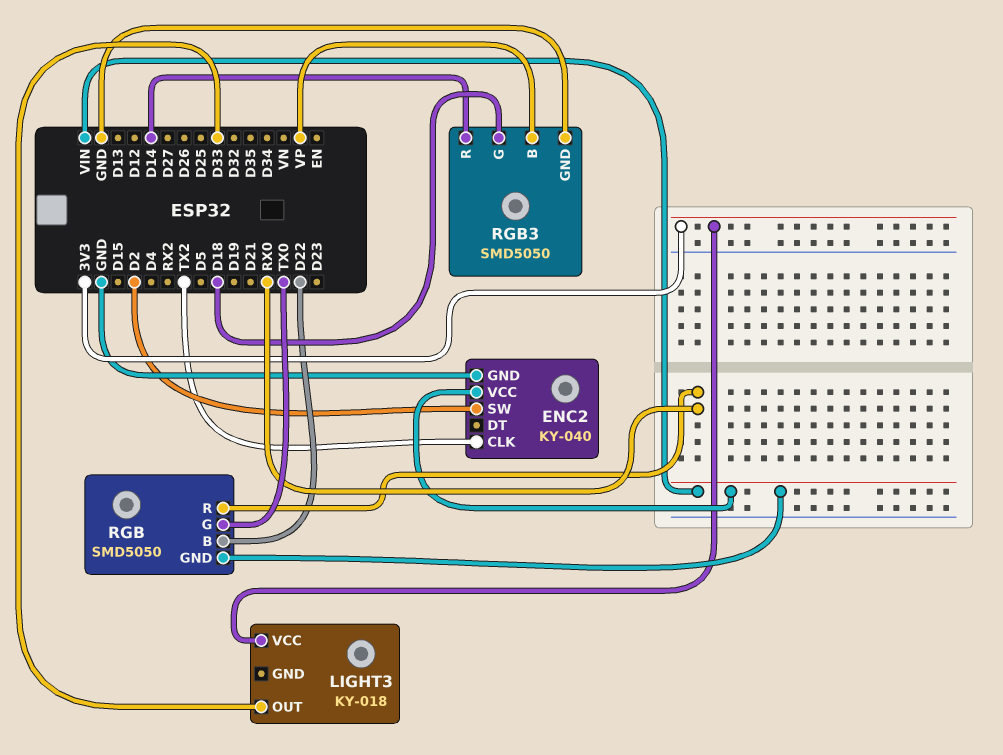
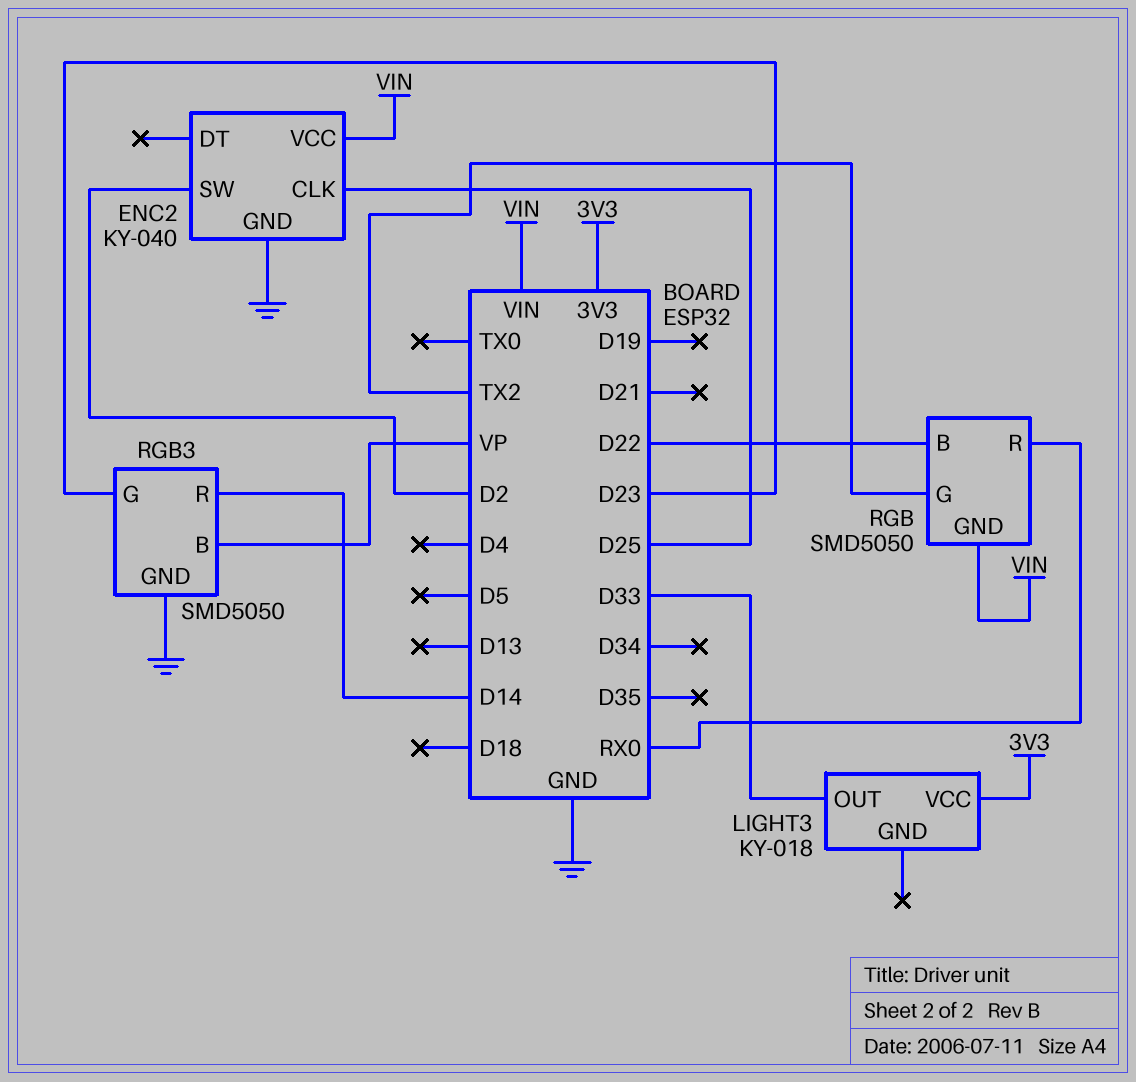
ENC2 pin CLK: TX2 -> D25
RGB pin G: TX0 -> TX2
RGB3 pin G: D18 -> D23

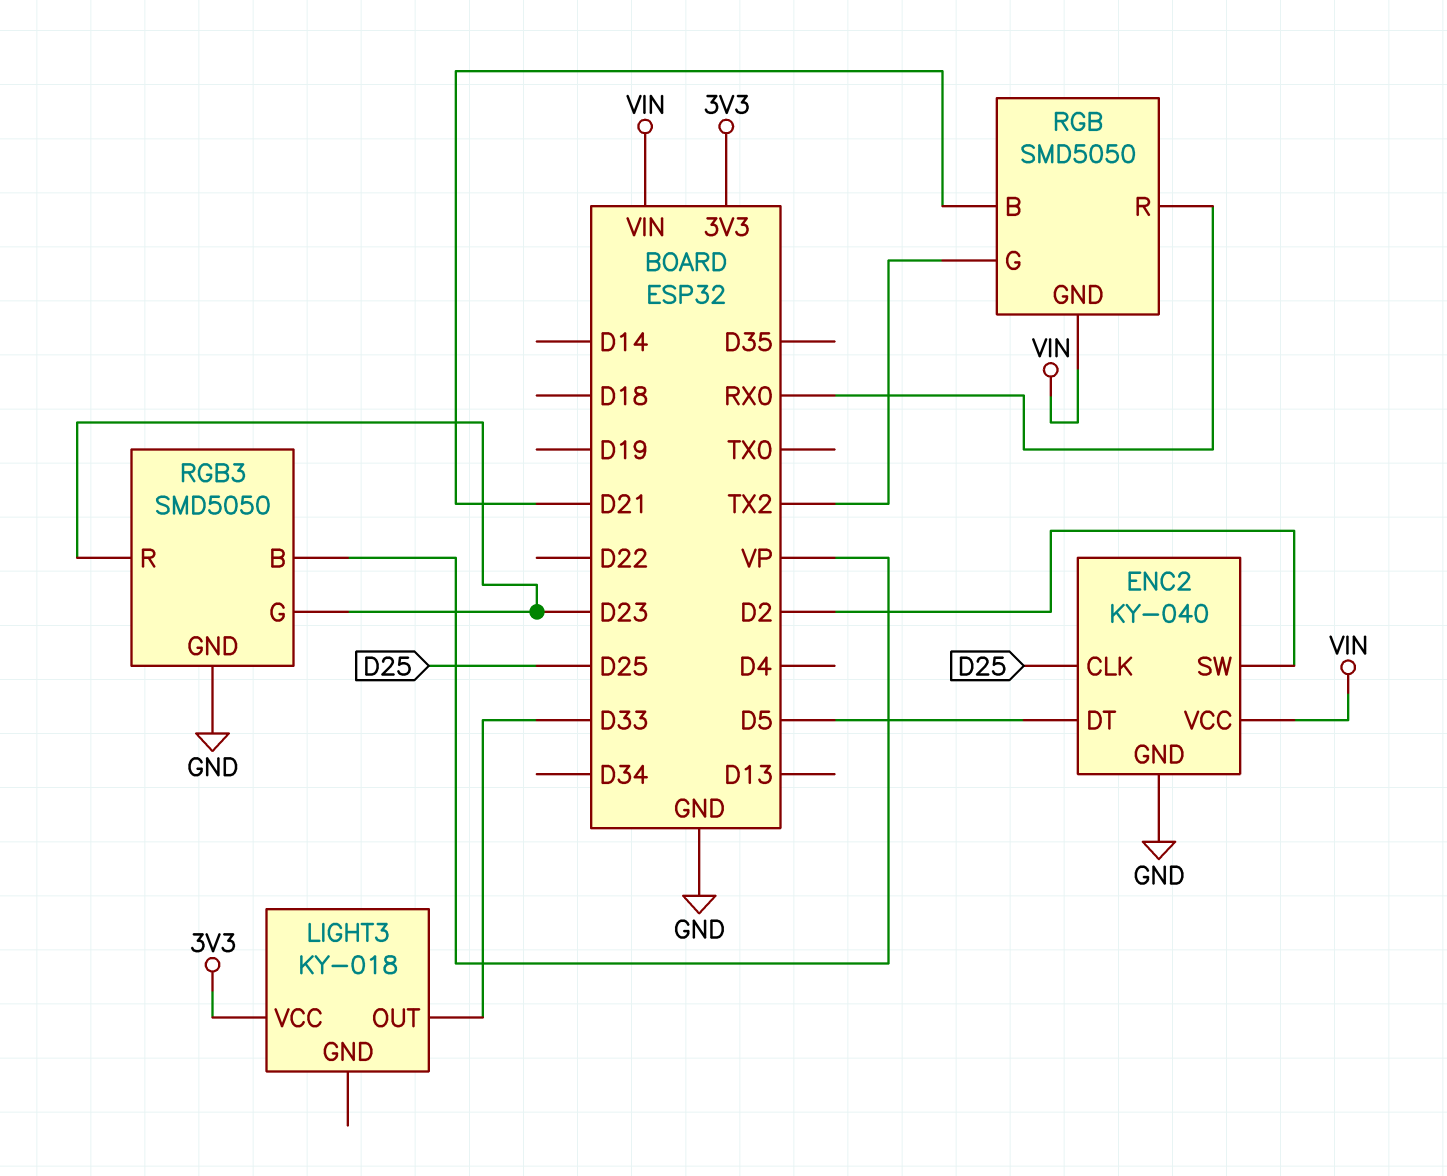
ENC2 pin DT: none -> D5
RGB pin B: D22 -> D21
RGB3 pin R: D14 -> D23

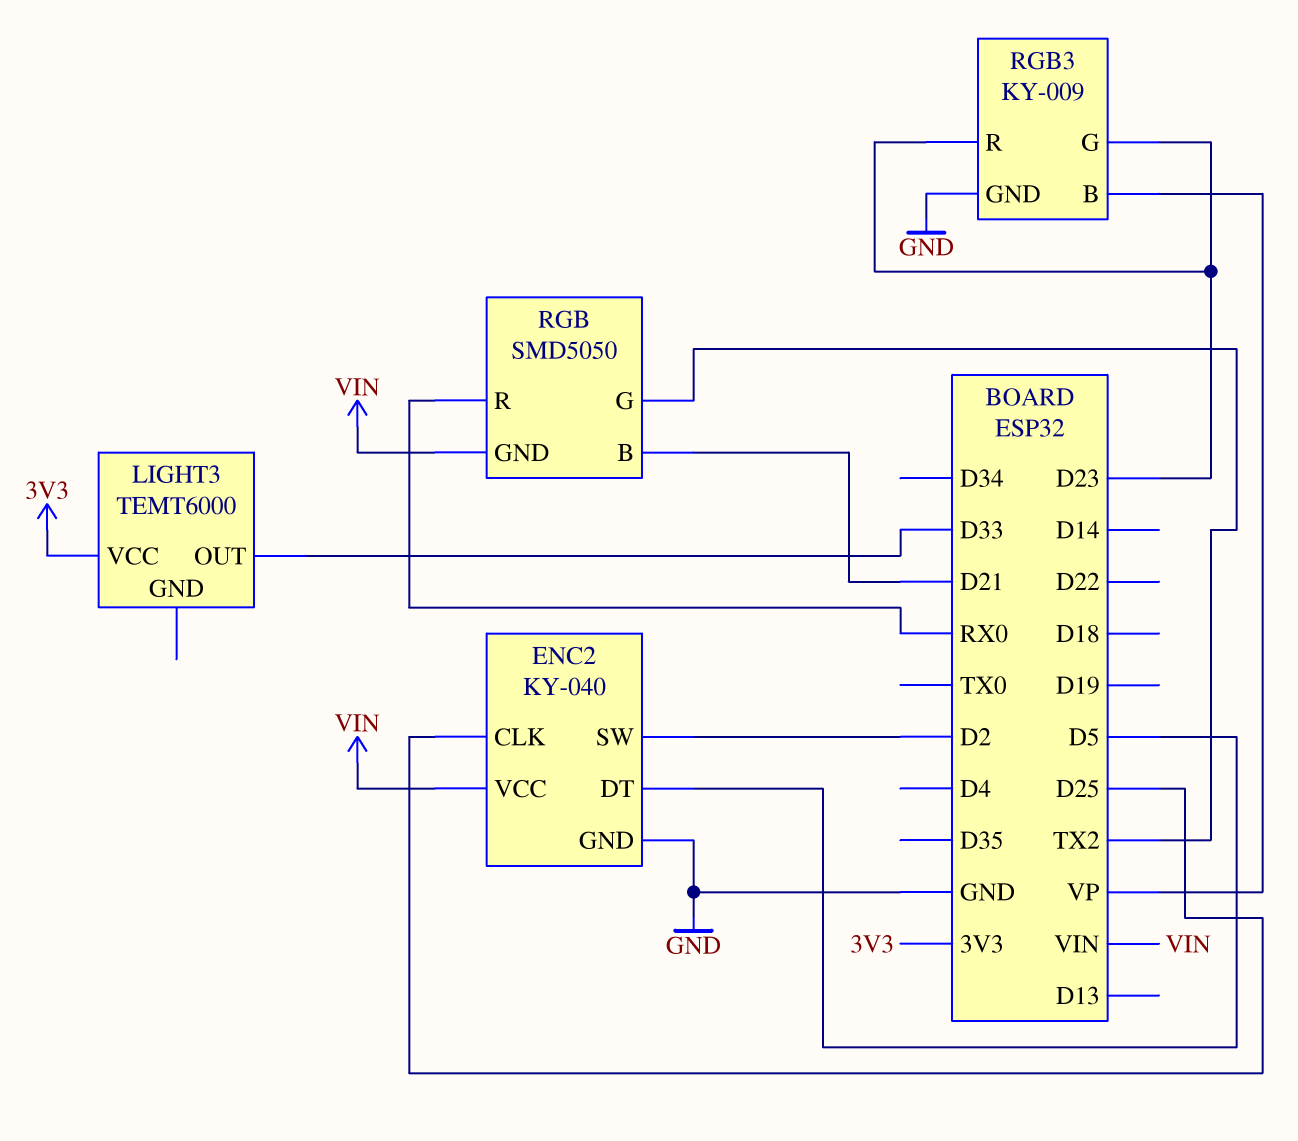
LIGHT3: KY-018 -> TEMT6000
RGB3: SMD5050 -> KY-009

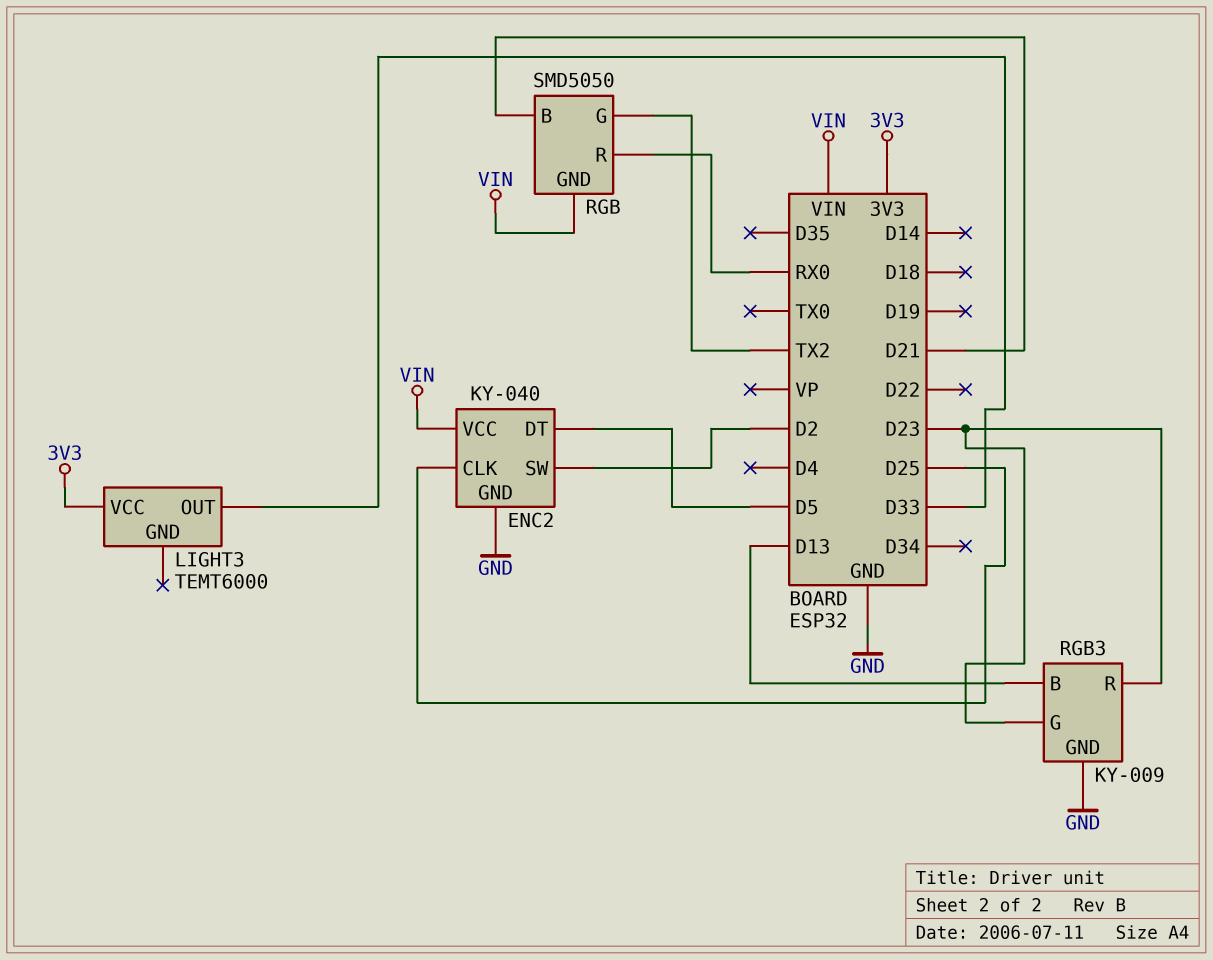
RGB3 pin B: VP -> D13

